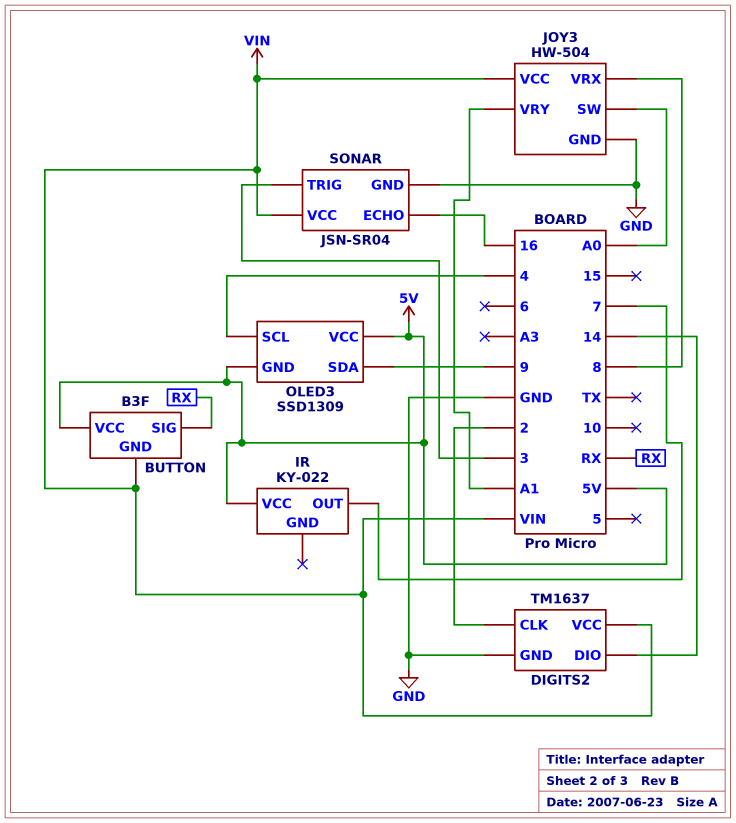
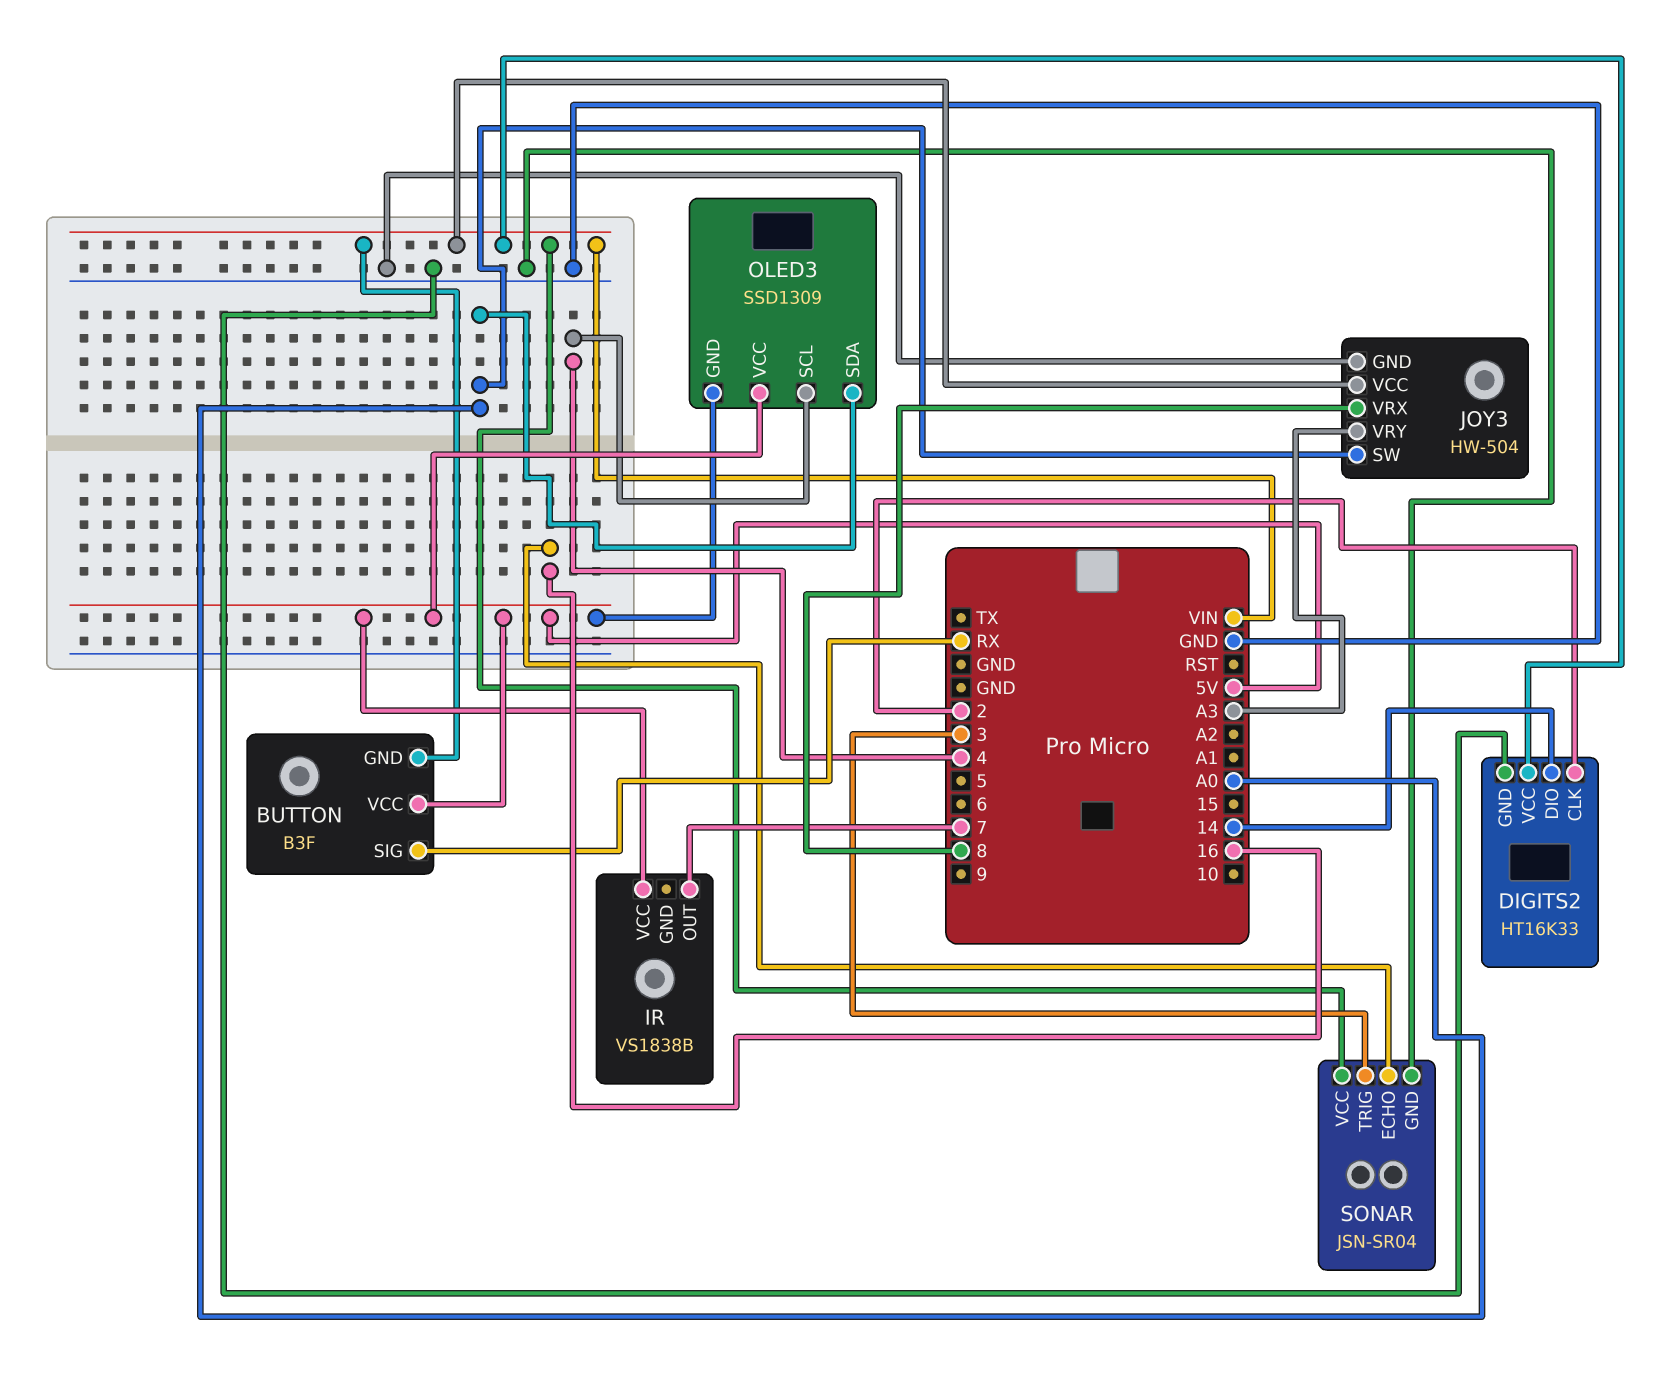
DIGITS2: TM1637 -> HT16K33
IR: KY-022 -> VS1838B
JOY3 pin VRY: A1 -> A3
OLED3 pin SDA: 9 -> A0

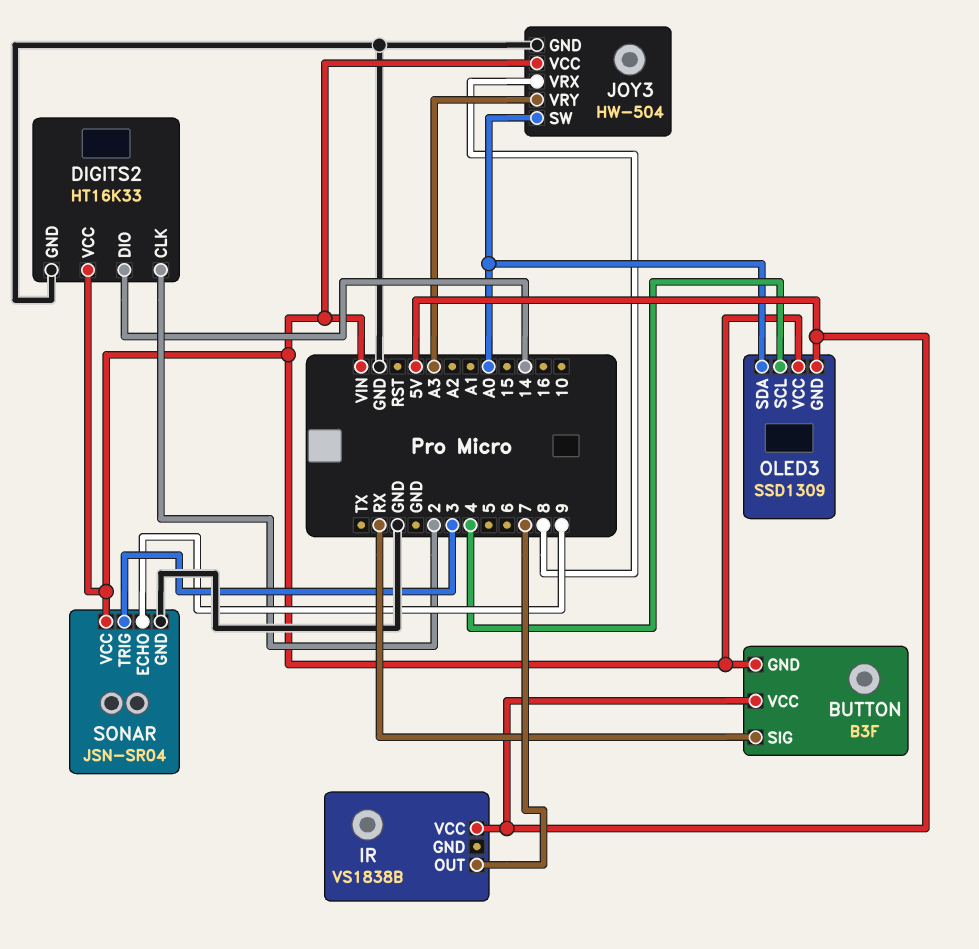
OLED3 pin VCC: 5V -> VIN
SONAR pin ECHO: 16 -> 9

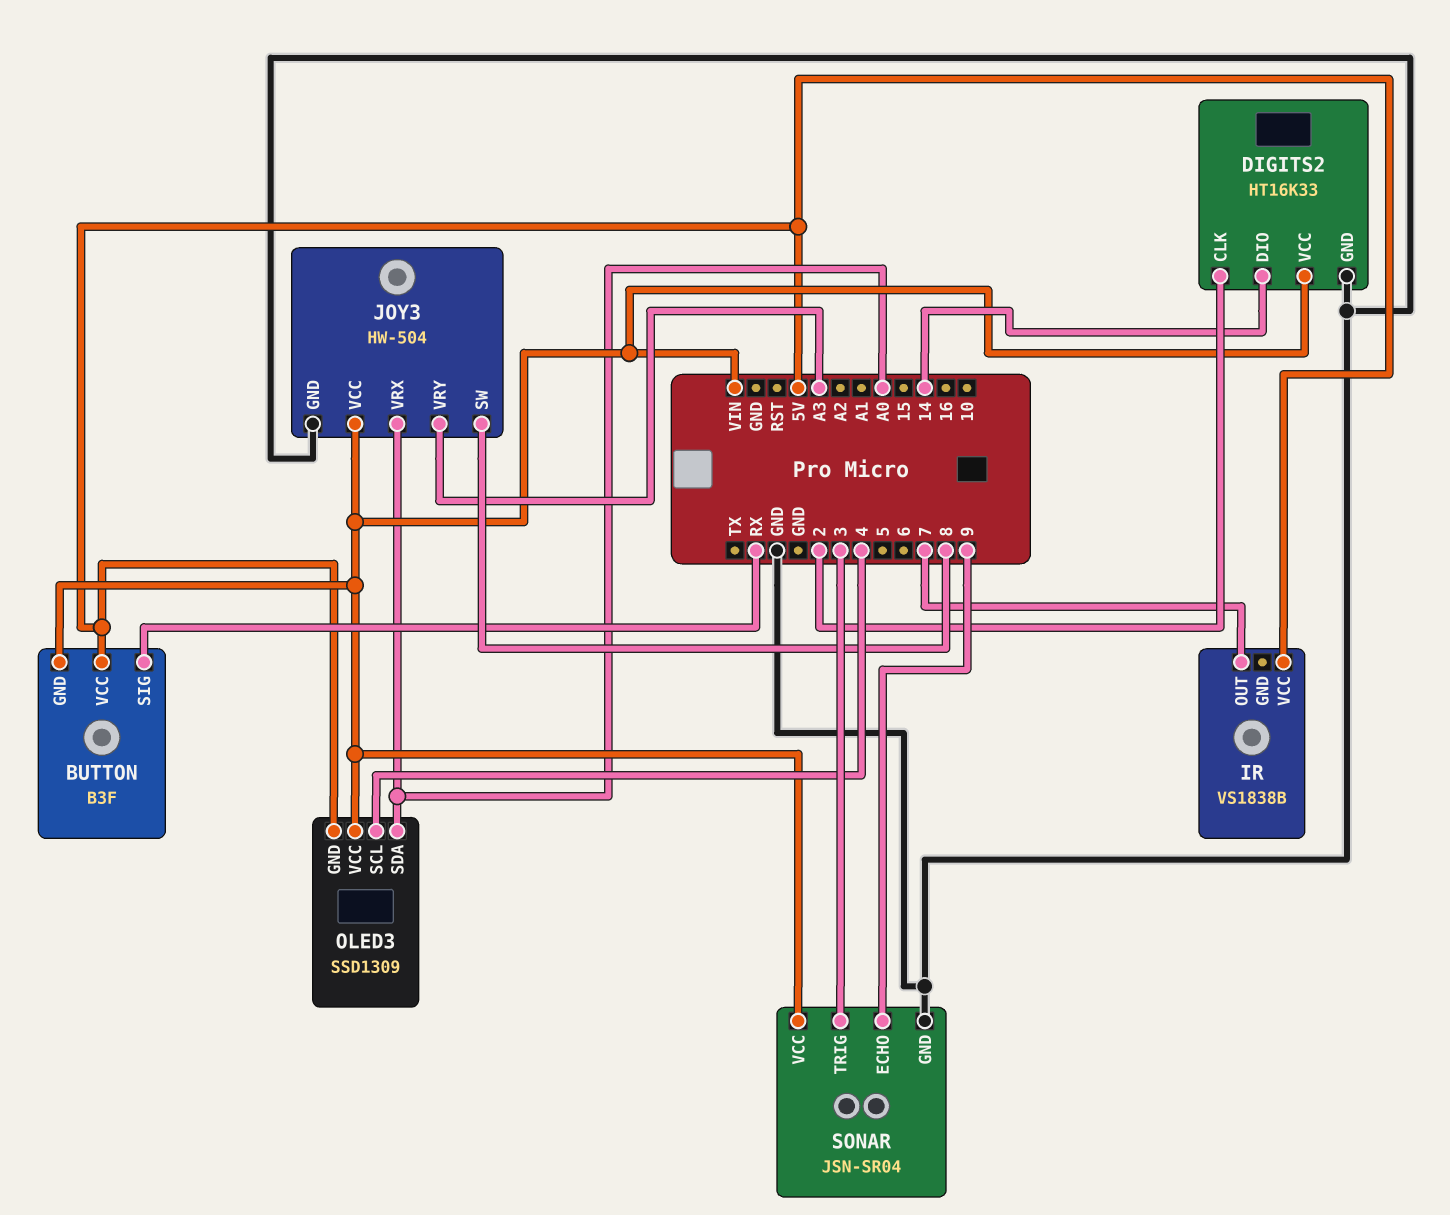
JOY3 pin SW: A0 -> 8
JOY3 pin VRX: 8 -> A0

